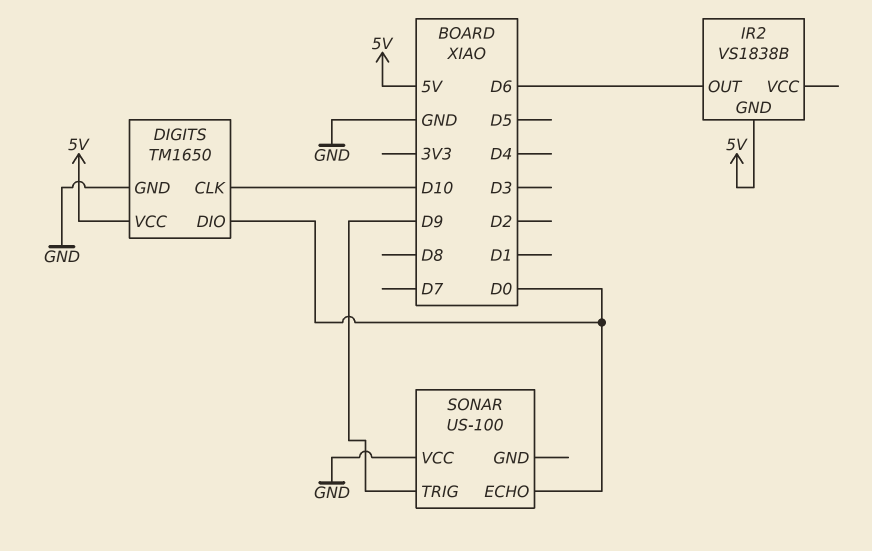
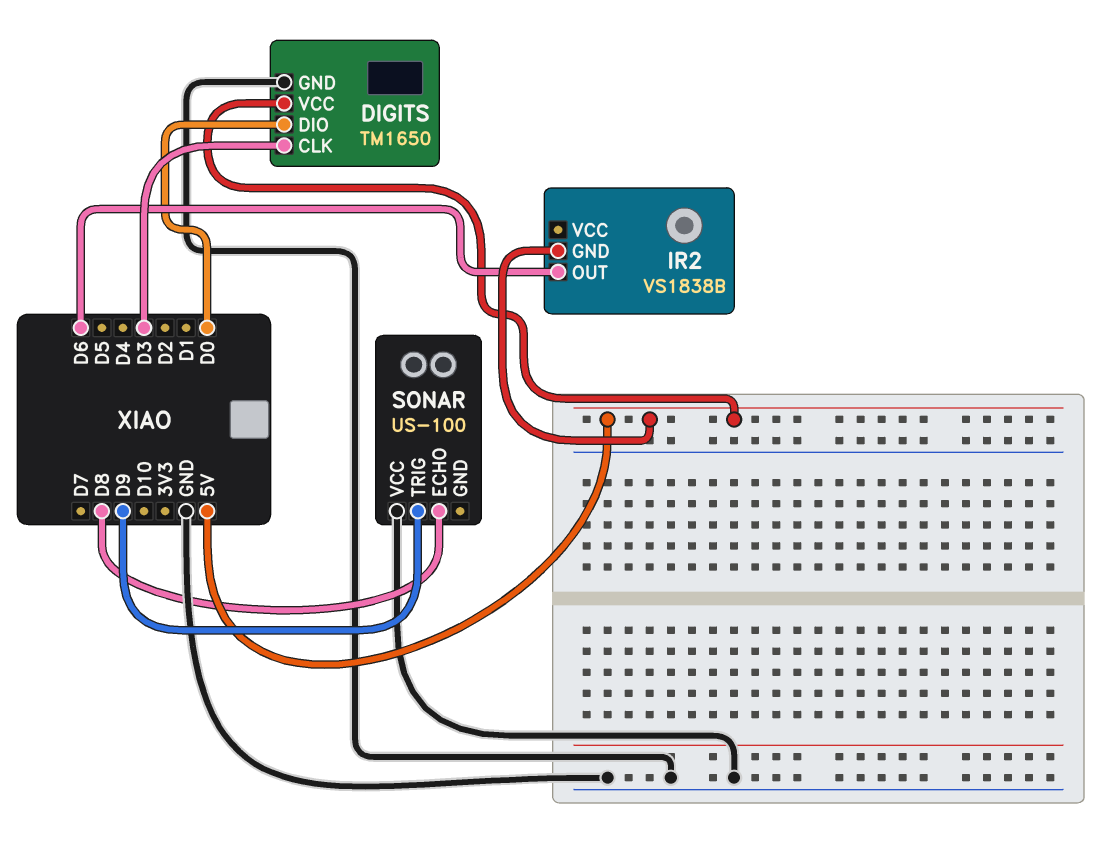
DIGITS pin CLK: D10 -> D3
SONAR pin ECHO: D0 -> D8

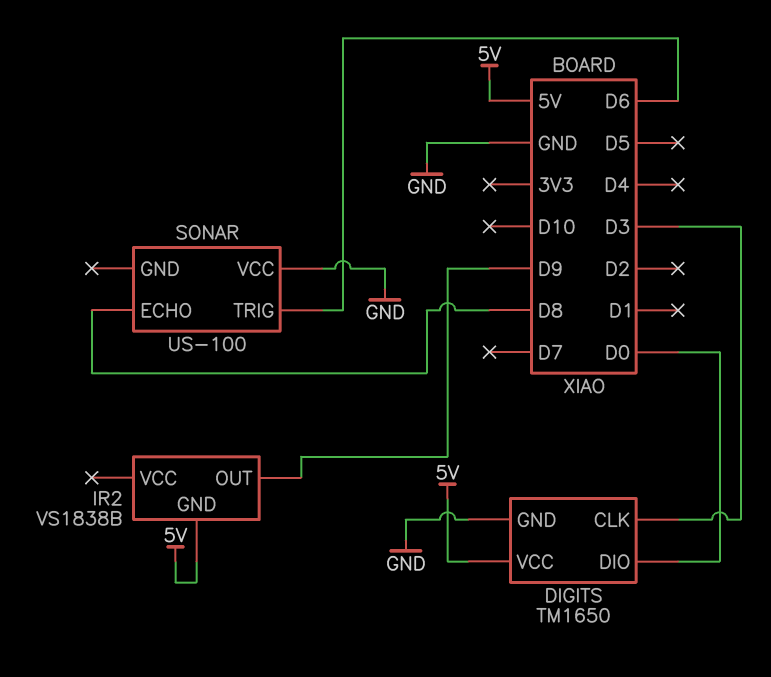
IR2 pin OUT: D6 -> D9
SONAR pin TRIG: D9 -> D6

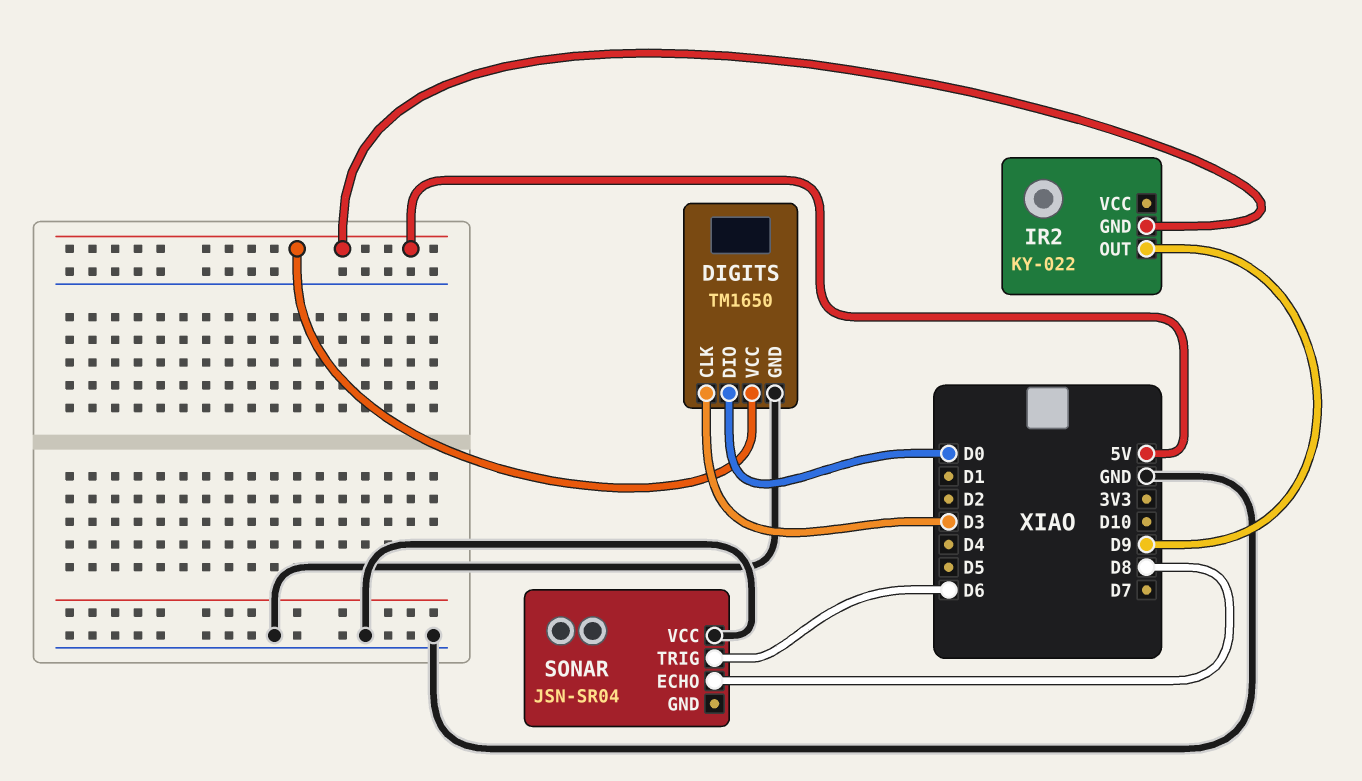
IR2: VS1838B -> KY-022
SONAR: US-100 -> JSN-SR04

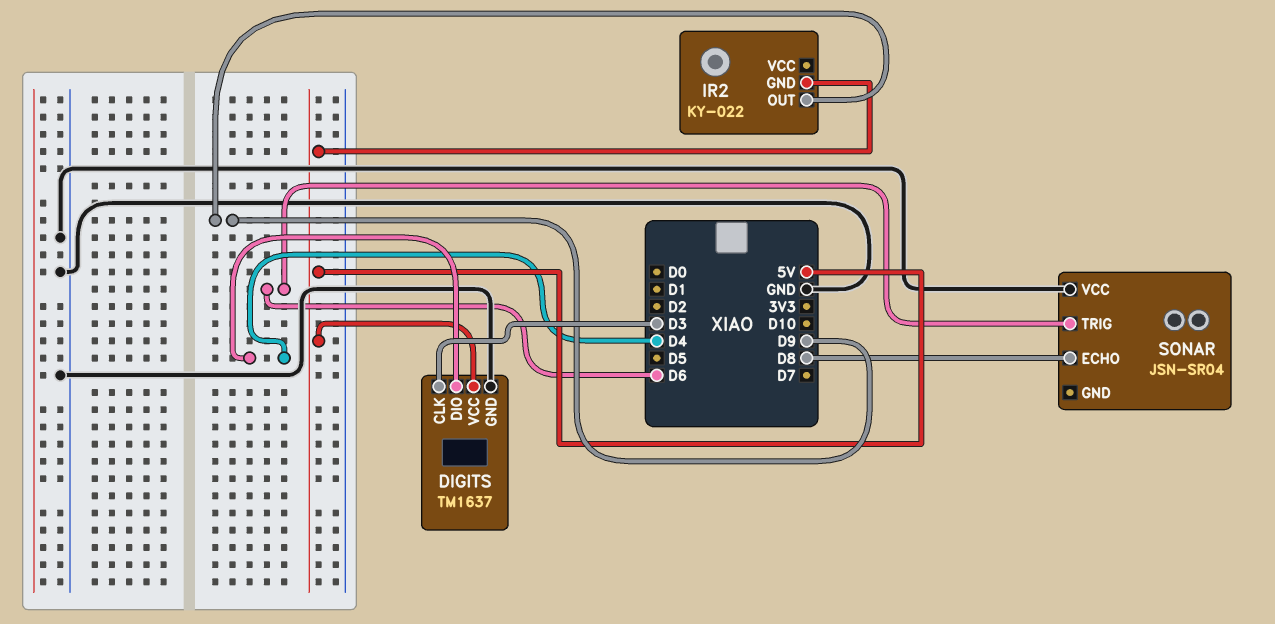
DIGITS: TM1650 -> TM1637
DIGITS pin DIO: D0 -> D4

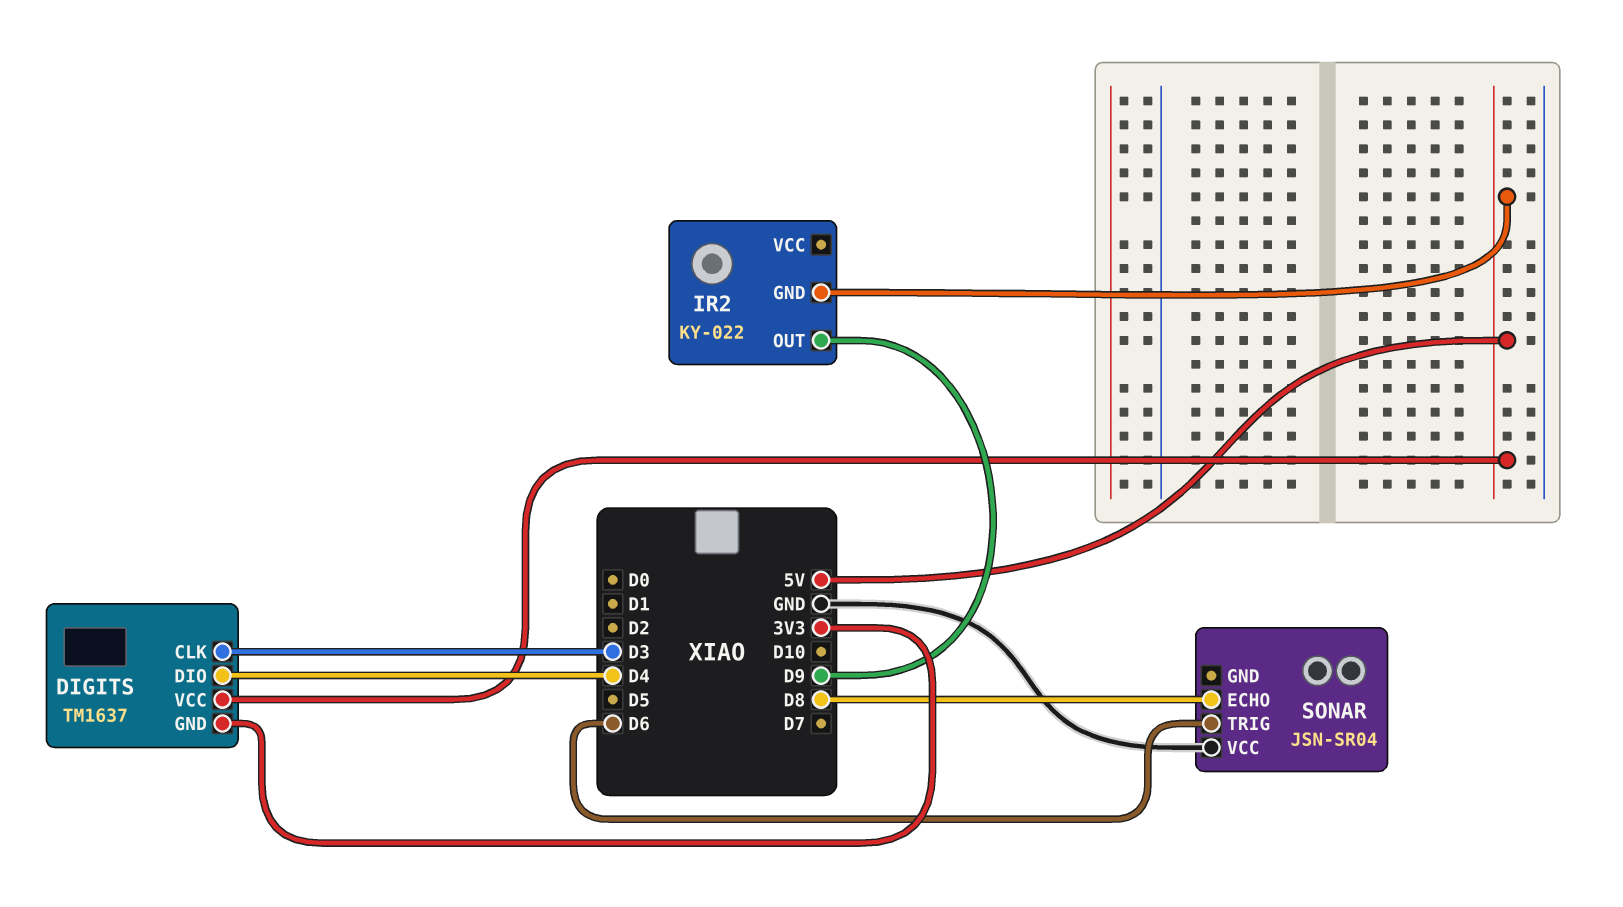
DIGITS pin GND: GND -> 3V3

